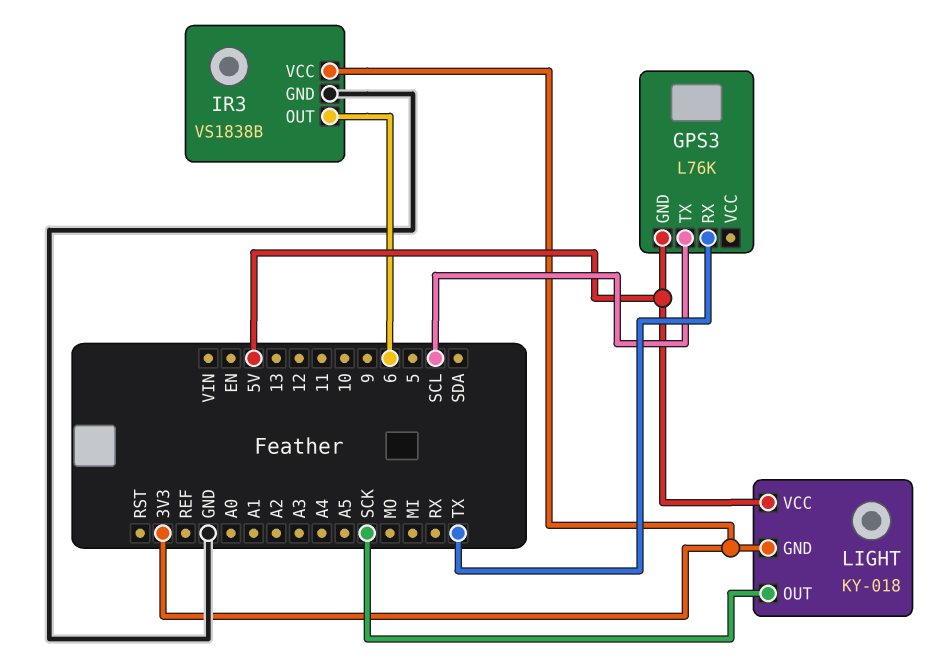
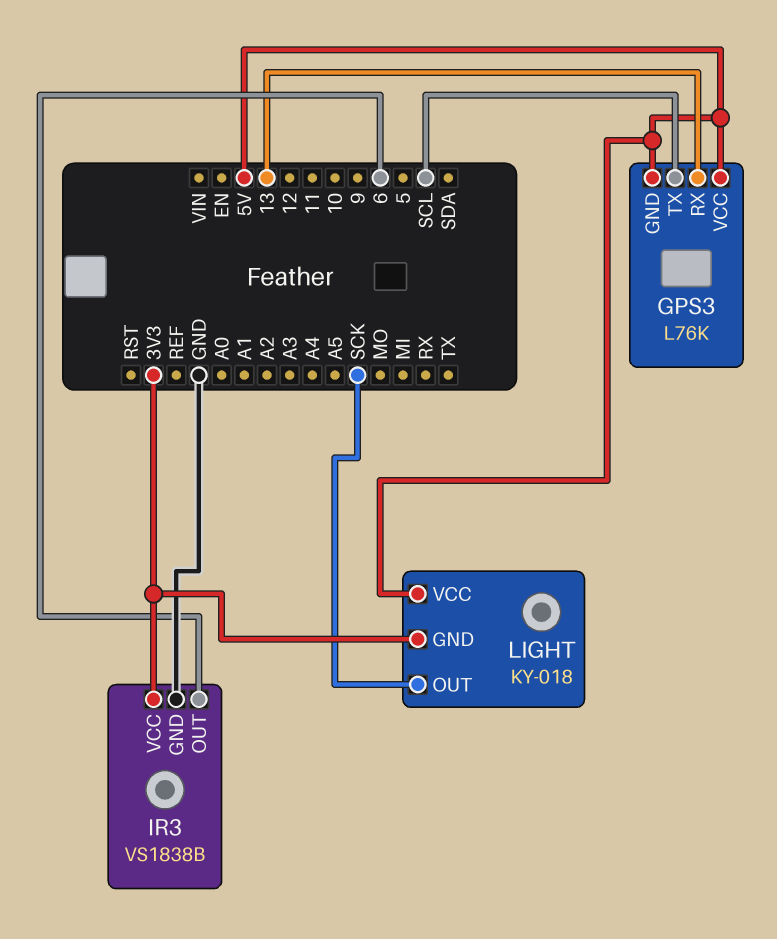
GPS3 pin RX: TX -> 13
GPS3 pin VCC: none -> 5V

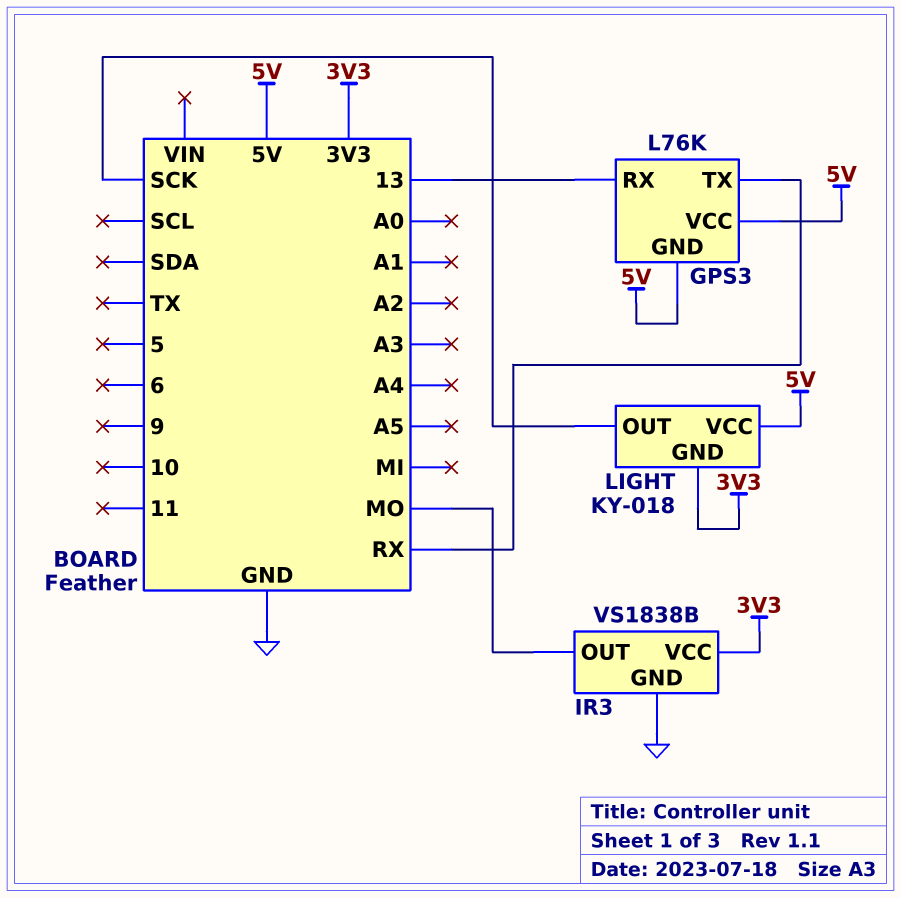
GPS3 pin TX: SCL -> RX
IR3 pin OUT: 6 -> MO

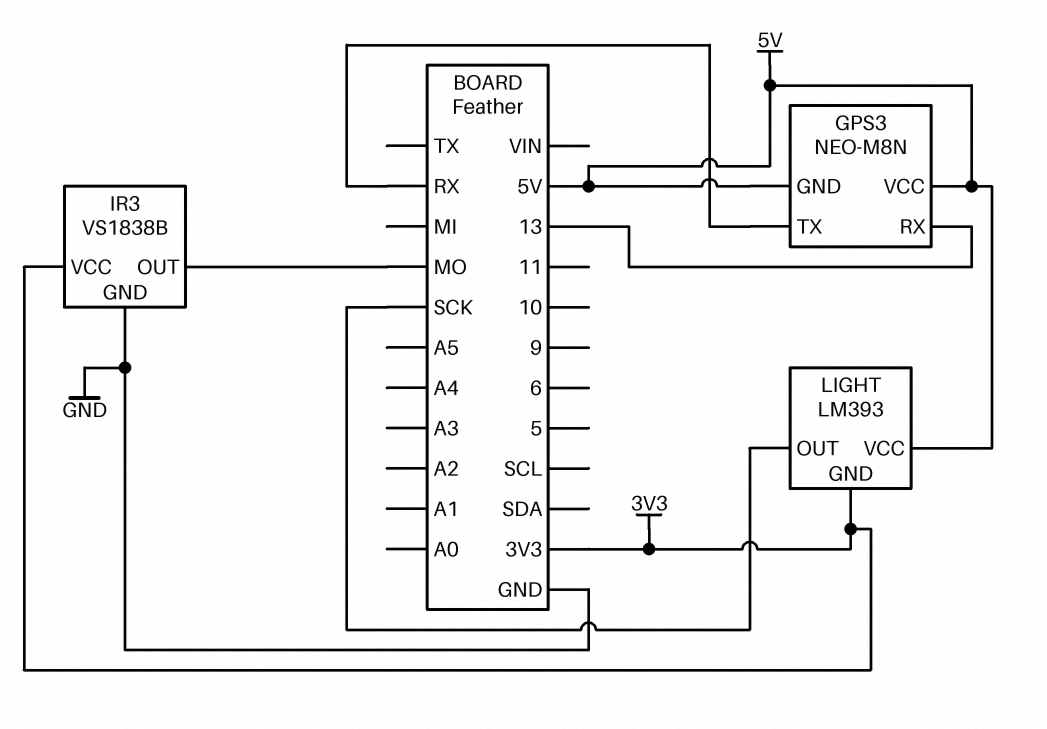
GPS3: L76K -> NEO-M8N
LIGHT: KY-018 -> LM393

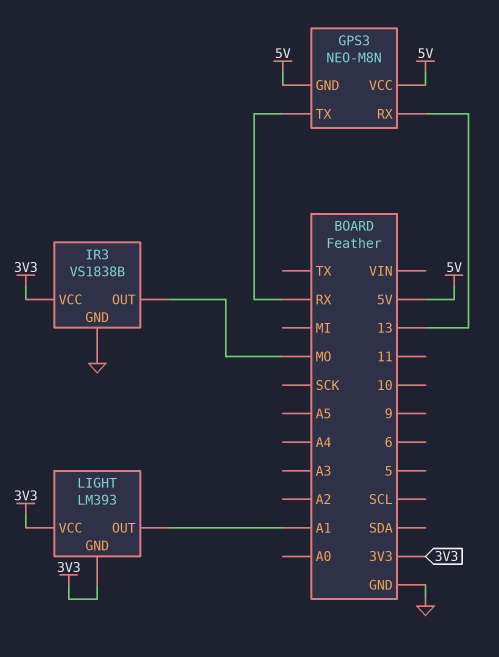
LIGHT pin OUT: SCK -> A1
LIGHT pin VCC: 5V -> 3V3

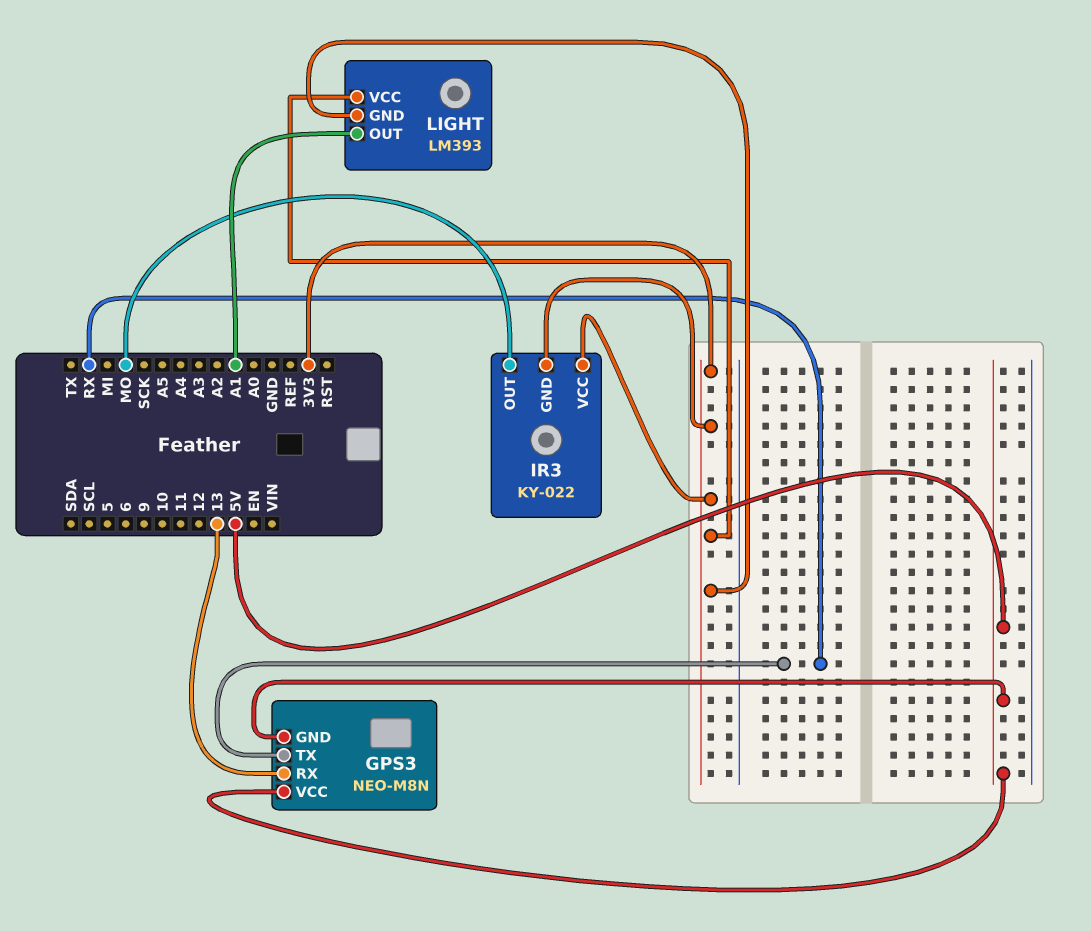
IR3: VS1838B -> KY-022
IR3 pin GND: GND -> 3V3

